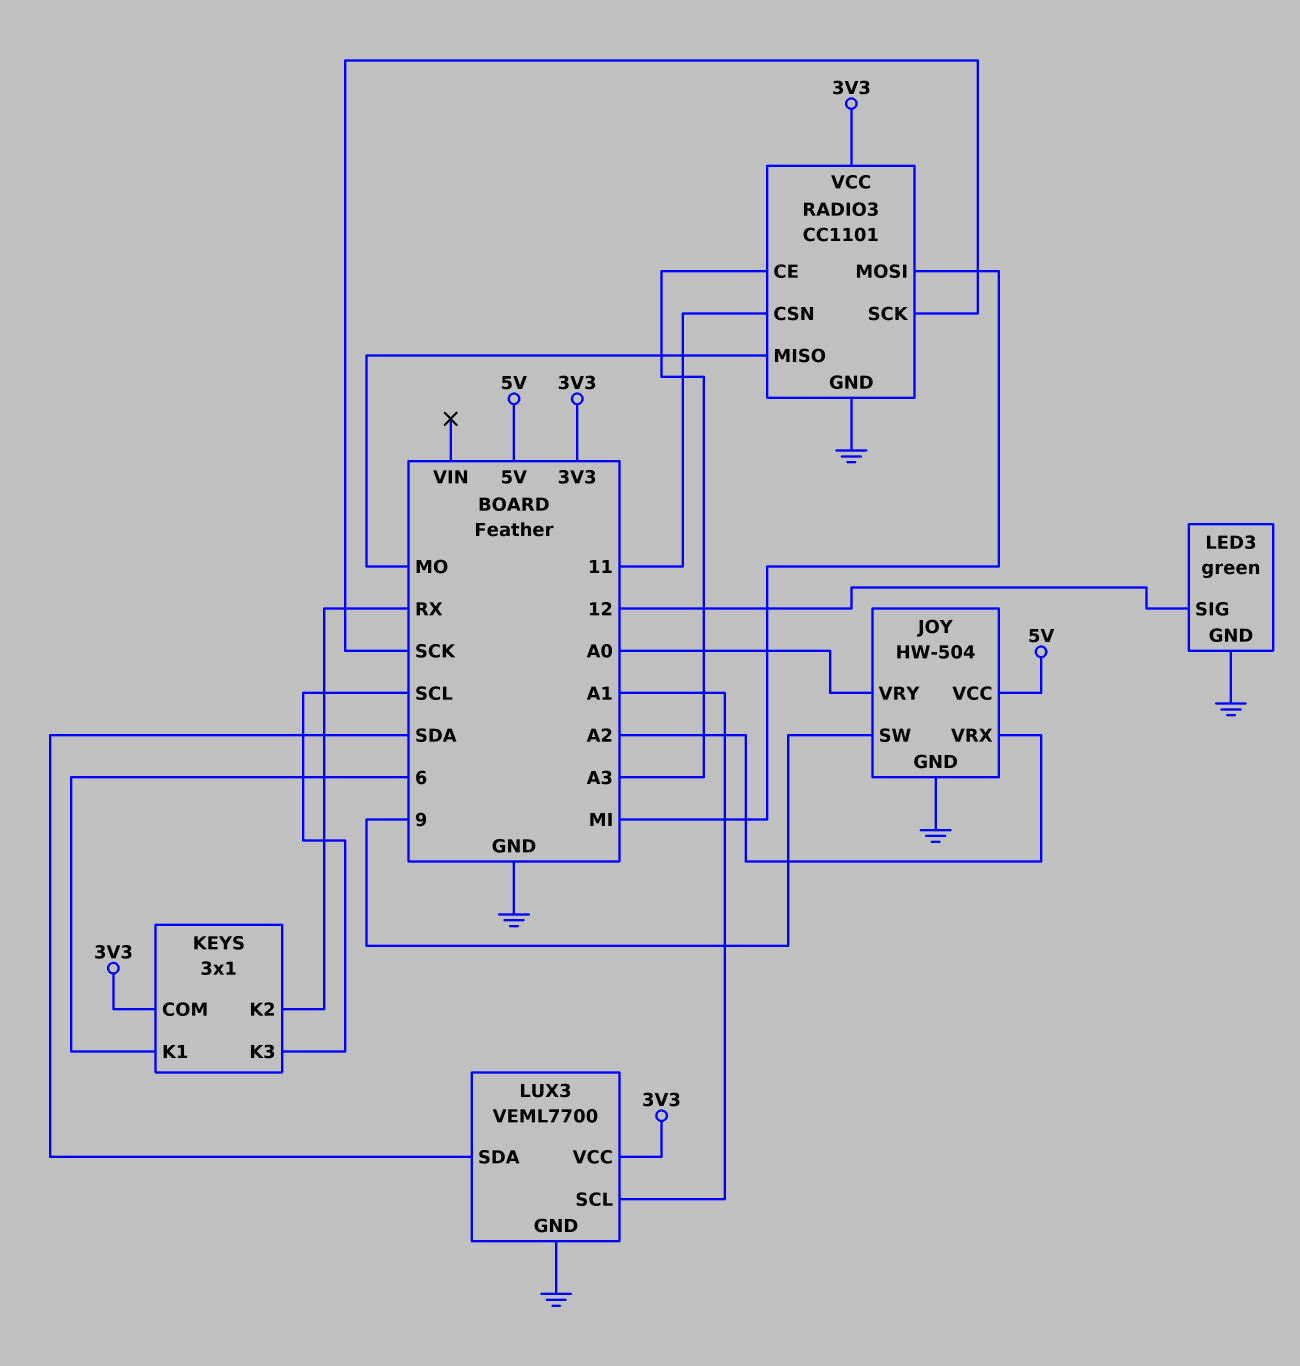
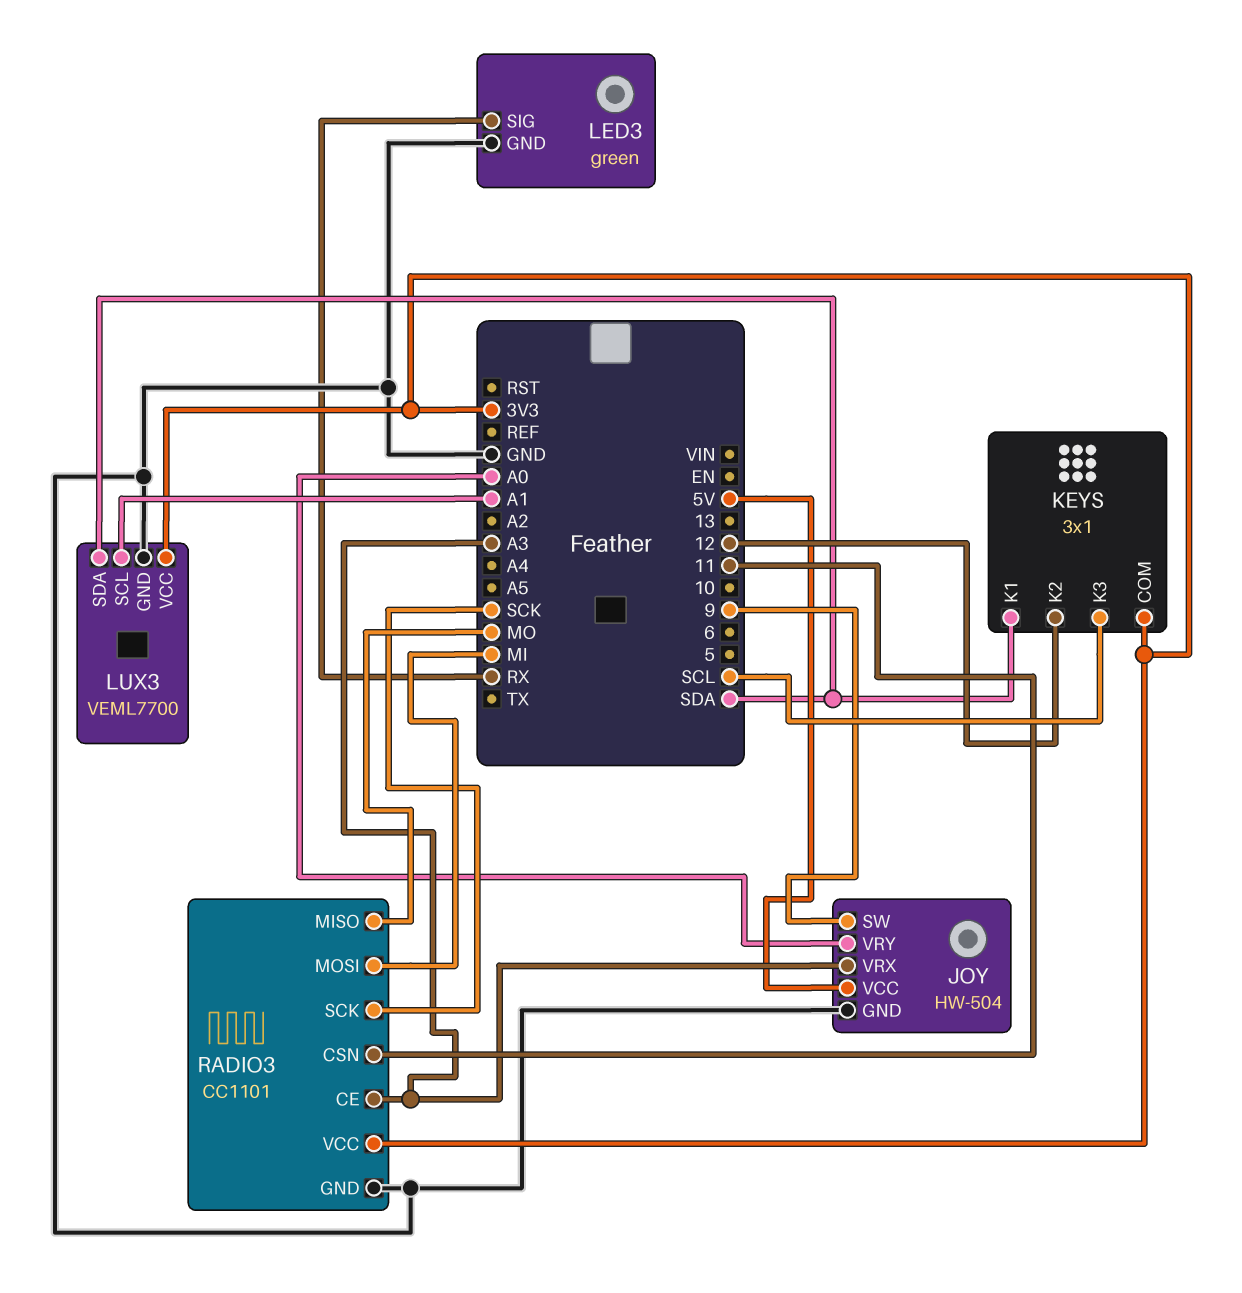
JOY pin VRX: A2 -> A3
KEYS pin K1: 6 -> SDA
KEYS pin K2: RX -> 12
LED3 pin SIG: 12 -> RX

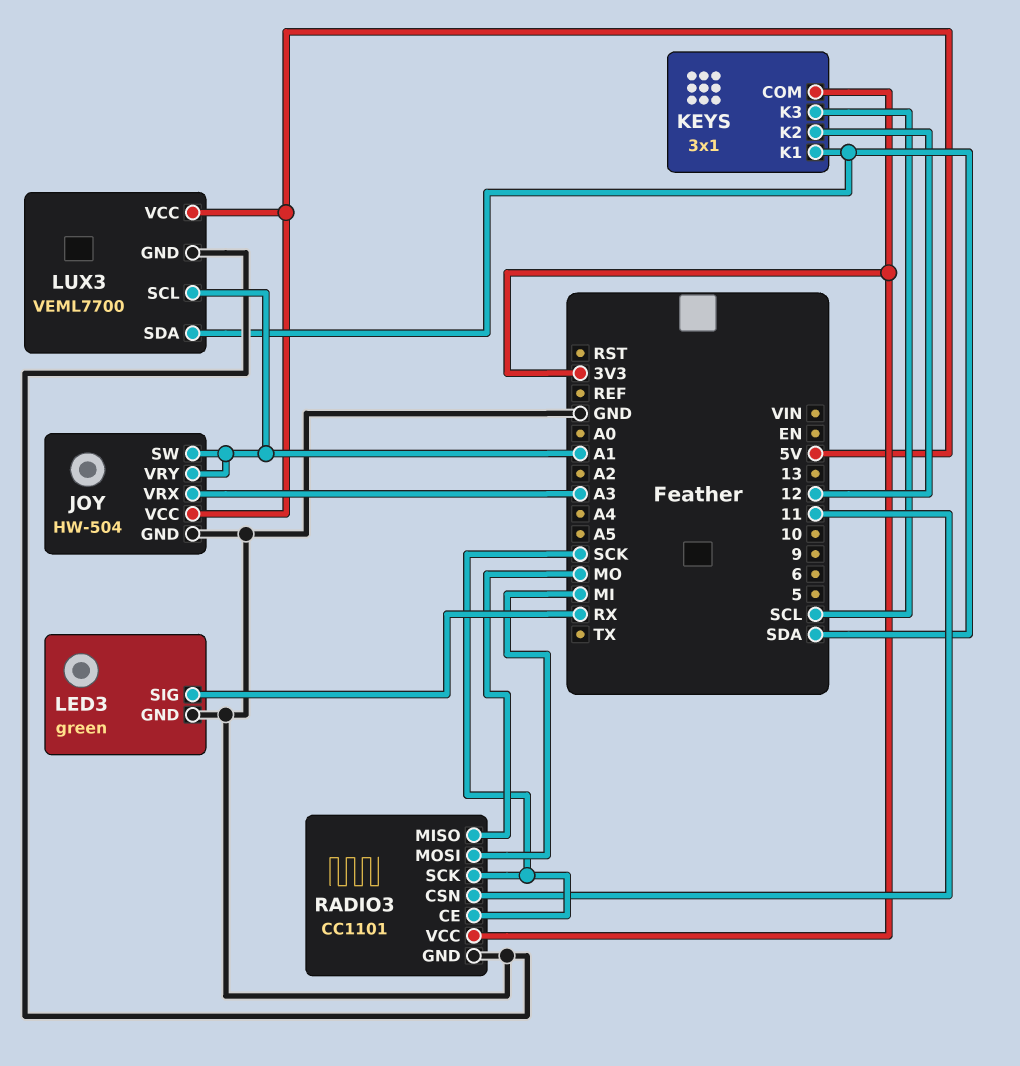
JOY pin SW: 9 -> A1
JOY pin VRY: A0 -> A1
LUX3 pin VCC: 3V3 -> 5V
RADIO3 pin CE: A3 -> SCK

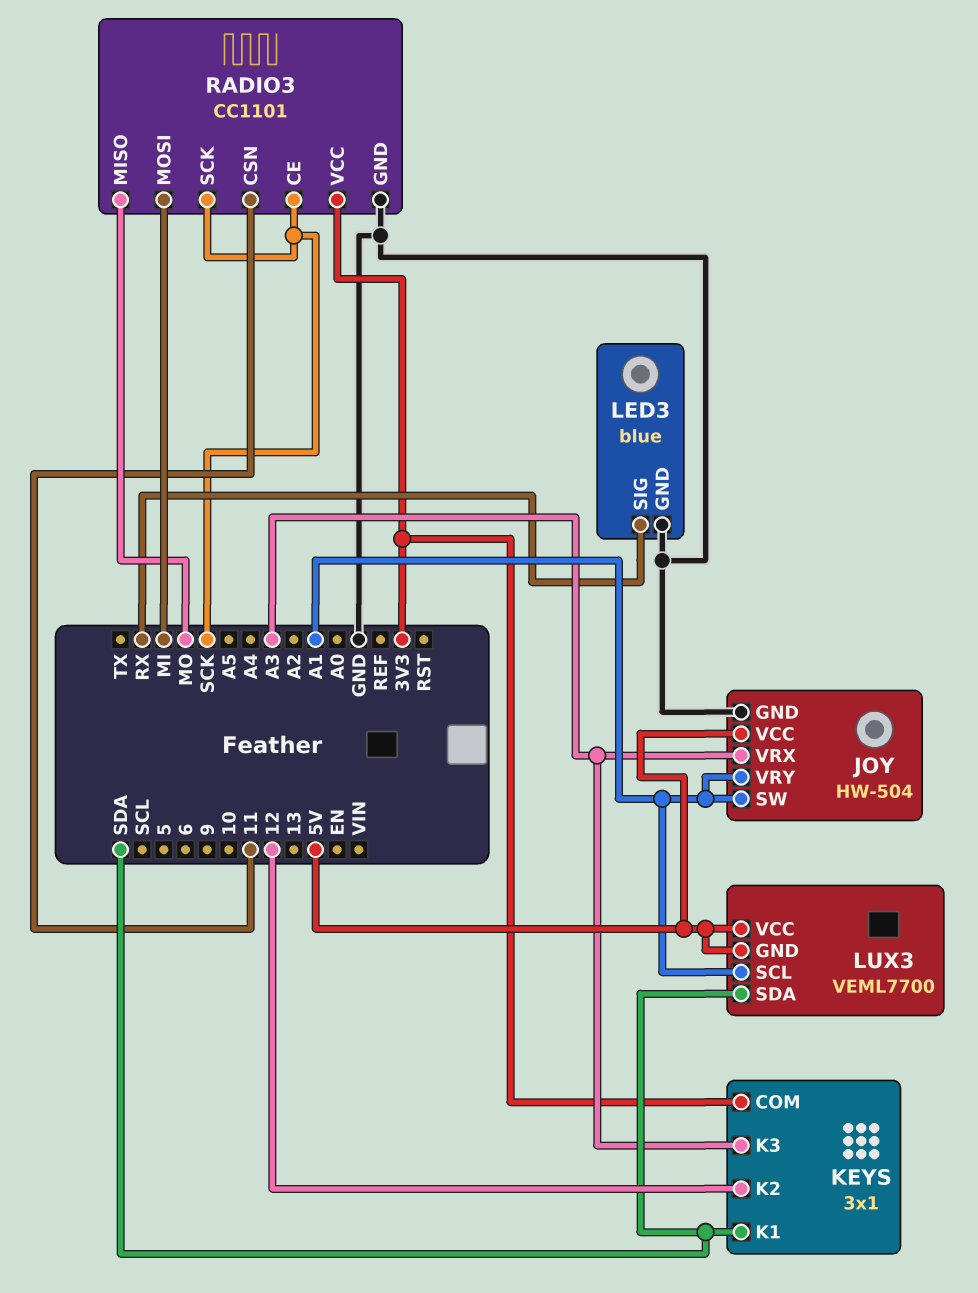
KEYS pin K3: SCL -> A3
LED3: green -> blue
LUX3 pin GND: GND -> 5V

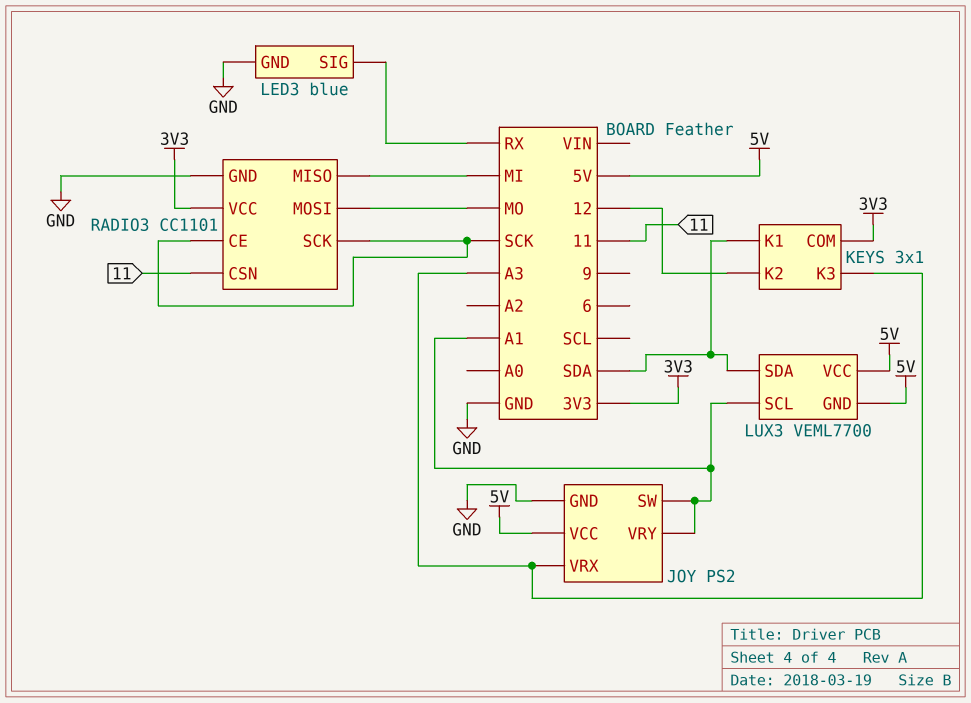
JOY: HW-504 -> PS2
RADIO3 pin MISO: MO -> MI
RADIO3 pin MOSI: MI -> MO

